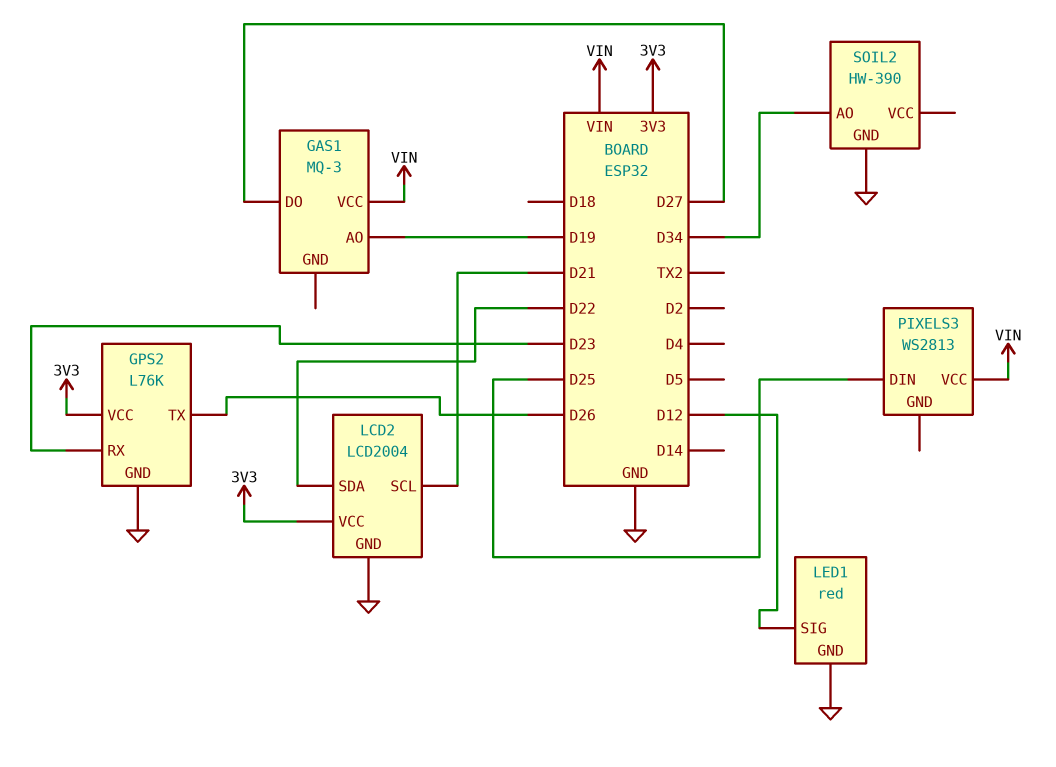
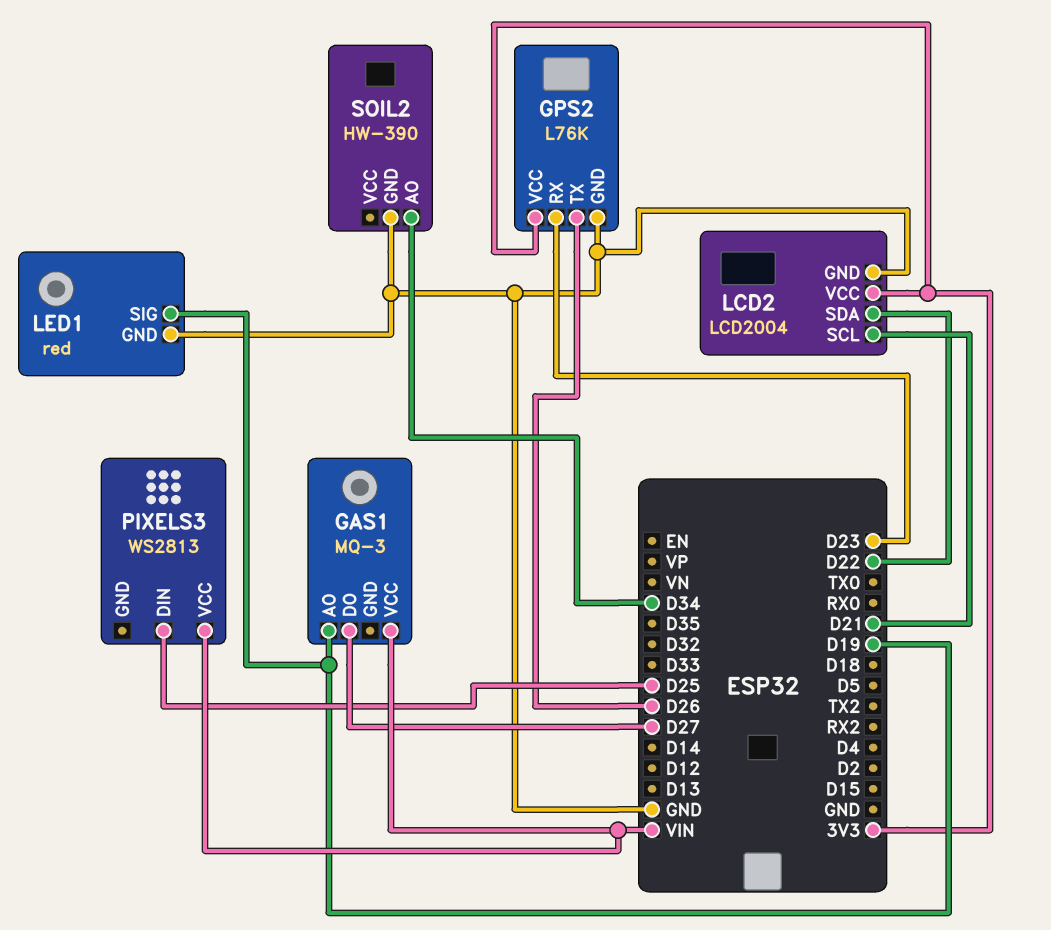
LED1 pin SIG: D12 -> D19

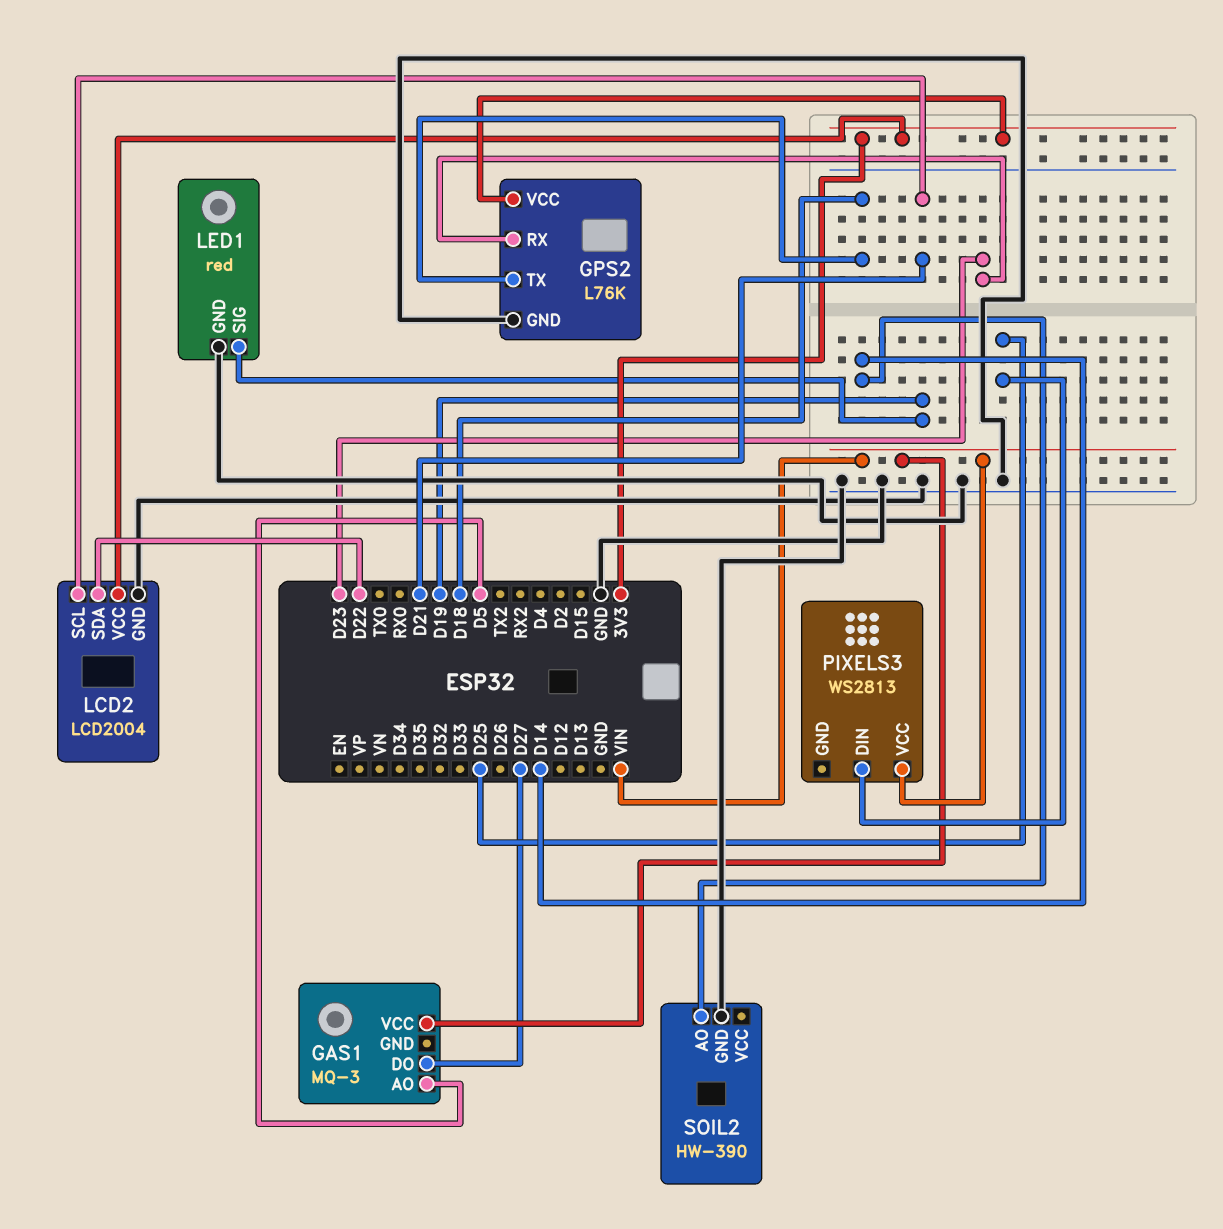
GAS1 pin AO: D19 -> D5
GPS2 pin TX: D26 -> D18
SOIL2 pin AO: D34 -> D14

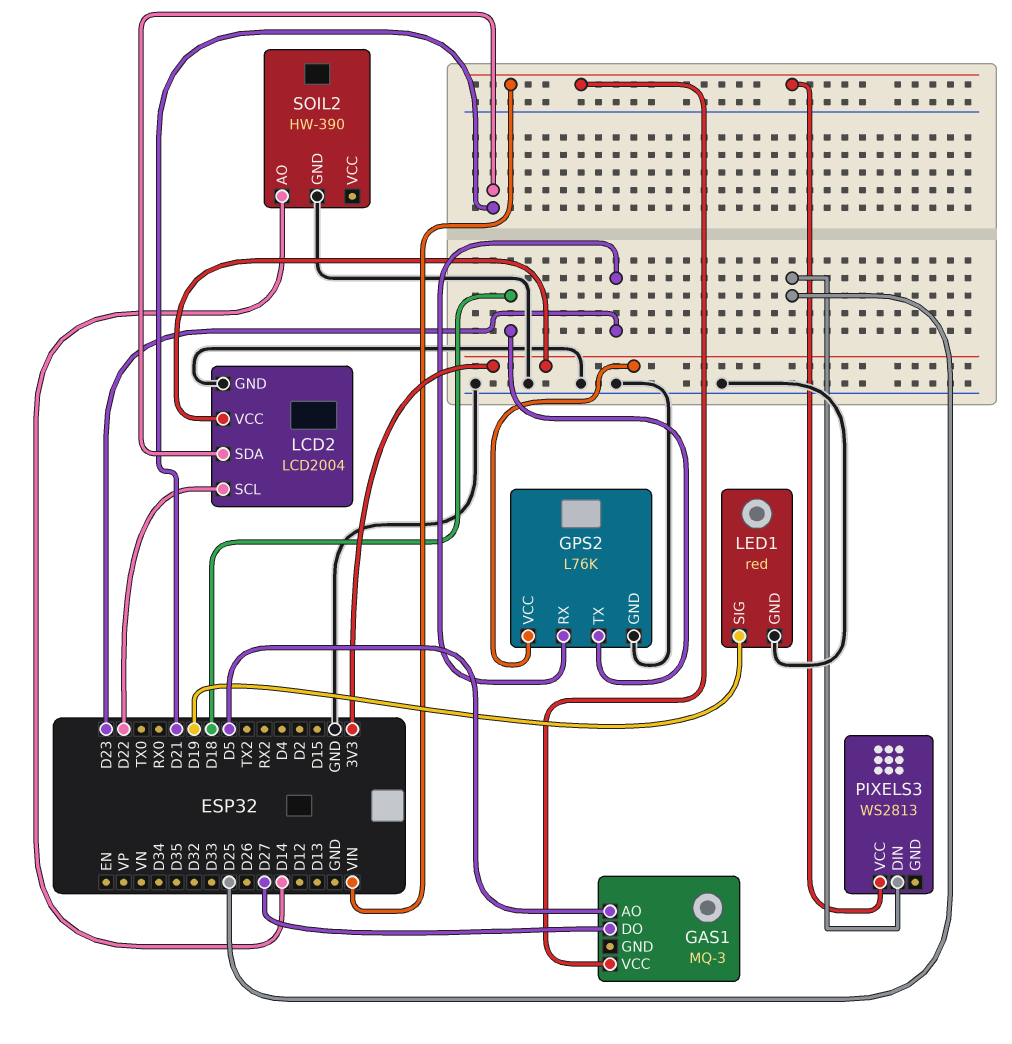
LCD2 pin SCL: D21 -> D22
LCD2 pin SDA: D22 -> D21

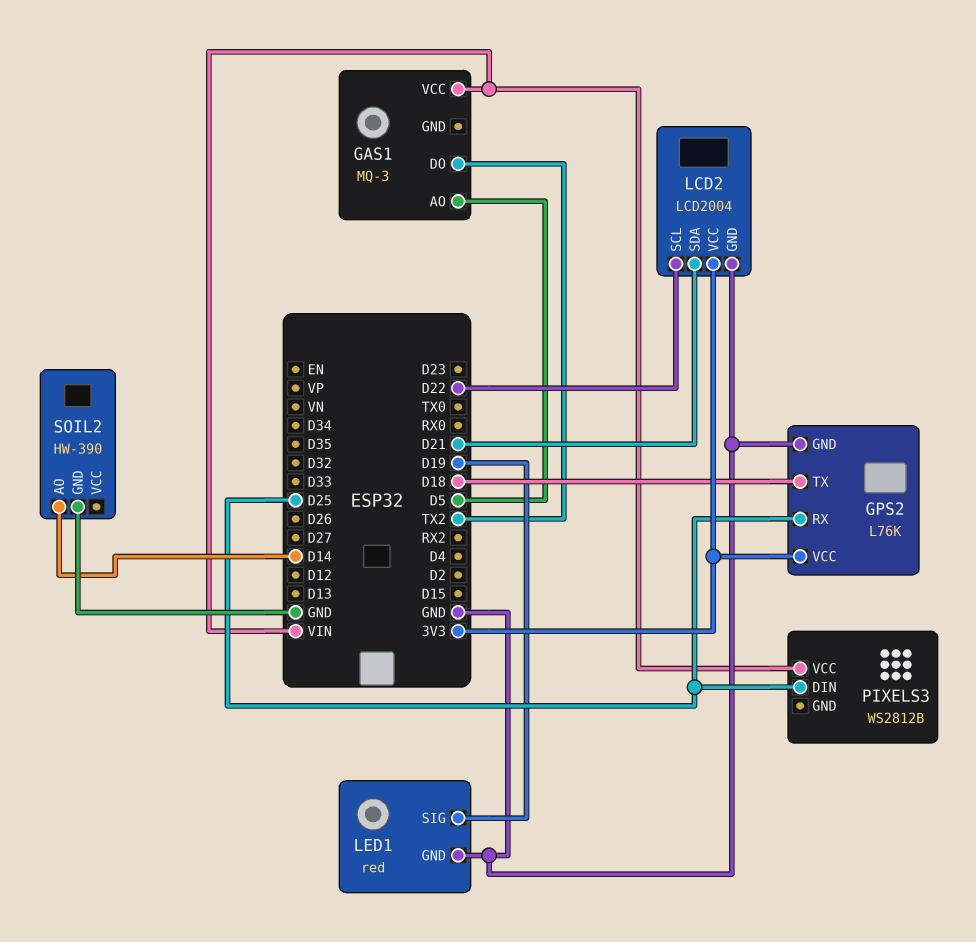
GAS1 pin DO: D27 -> TX2
GPS2 pin RX: D23 -> D25
PIXELS3: WS2813 -> WS2812B

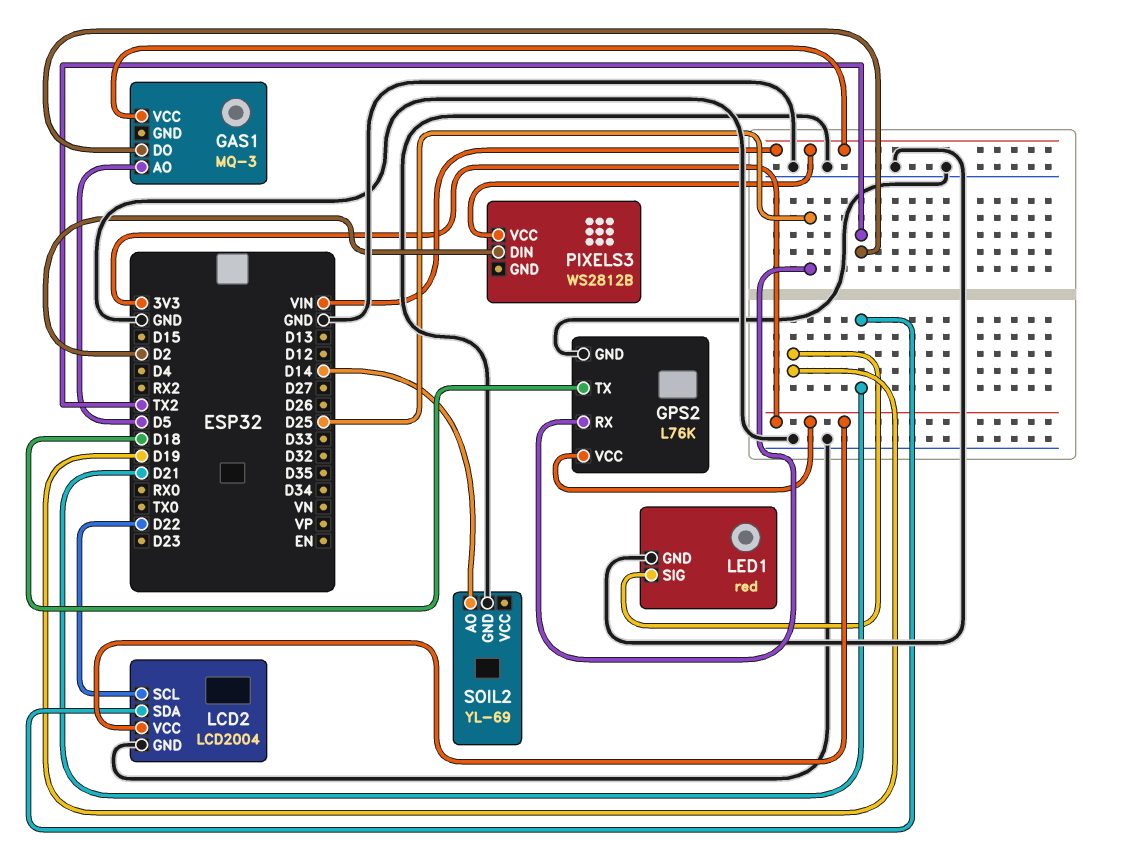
PIXELS3 pin DIN: D25 -> D2
SOIL2: HW-390 -> YL-69

